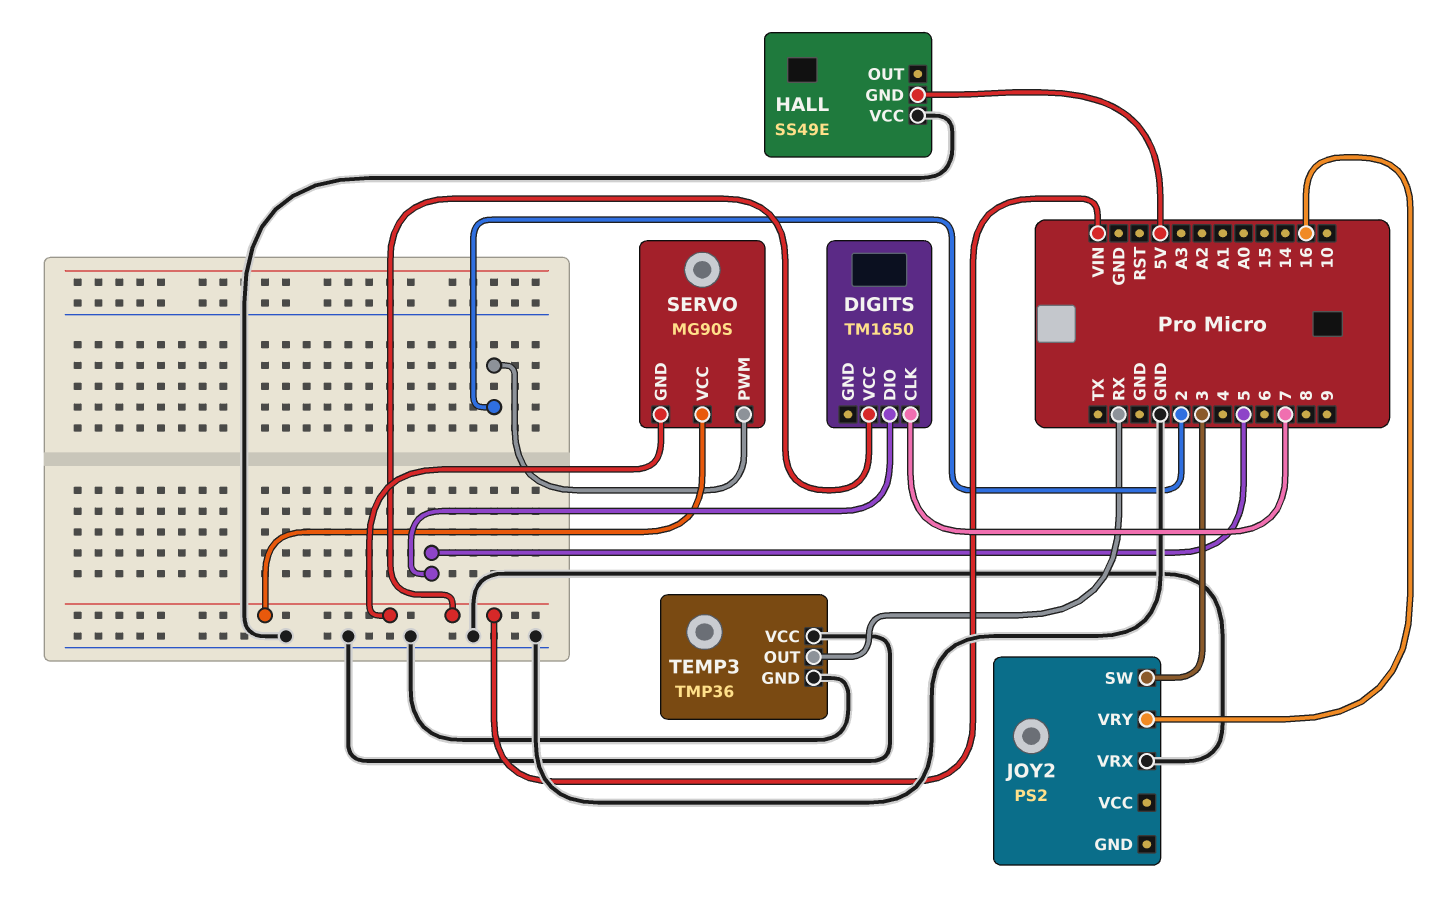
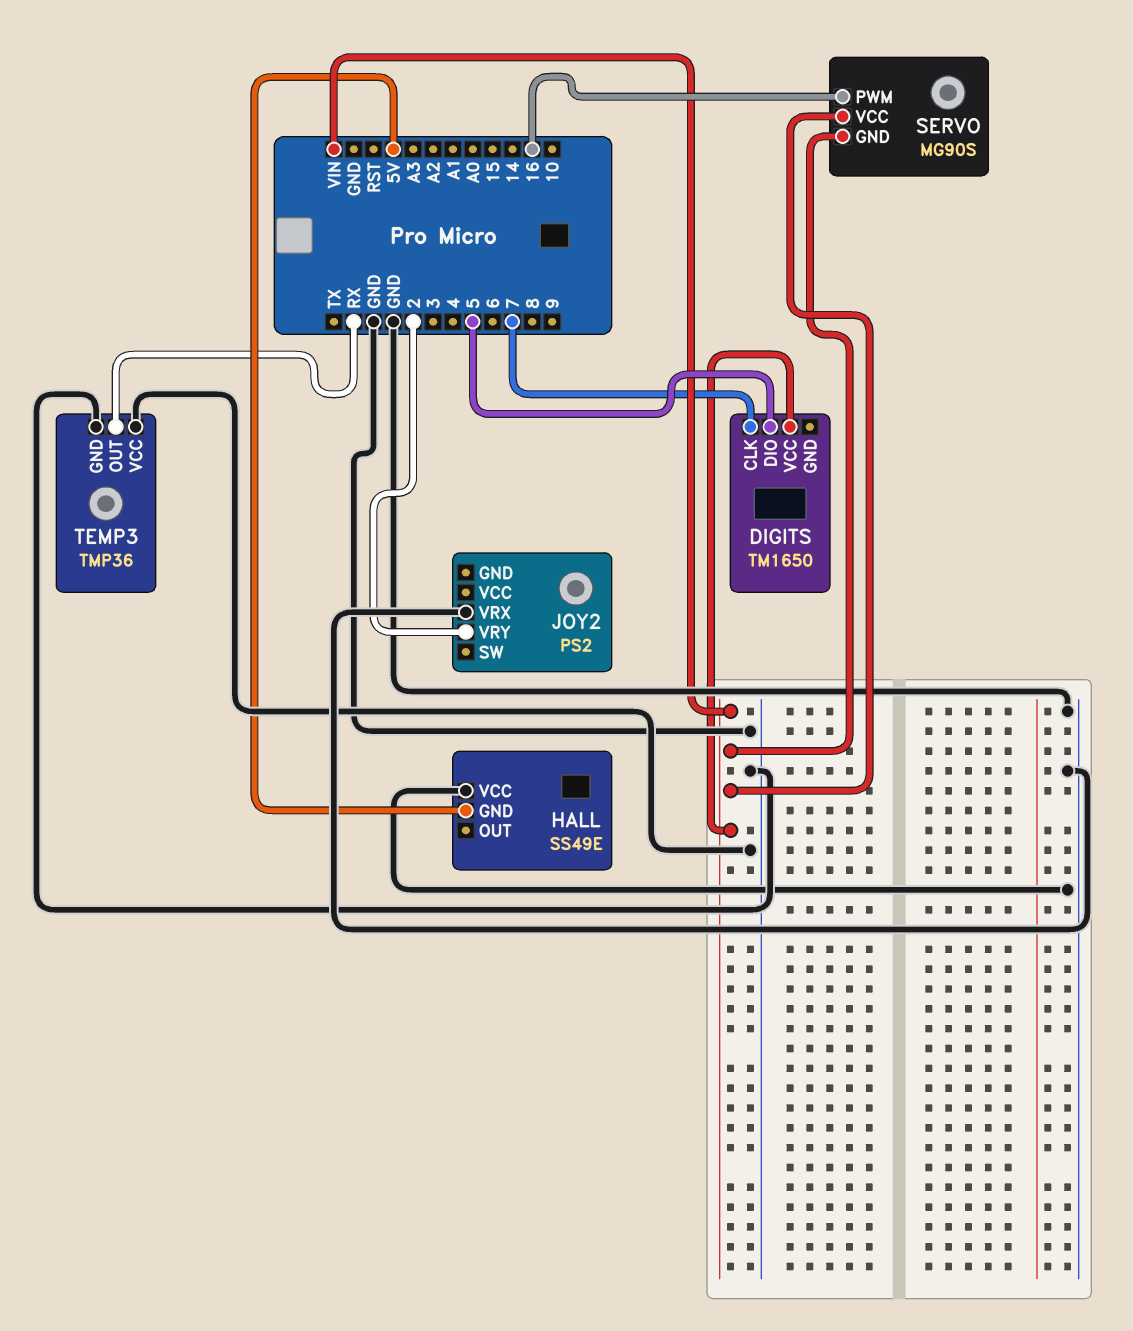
JOY2 pin SW: 3 -> none
JOY2 pin VRY: 16 -> 2
SERVO pin PWM: 2 -> 16

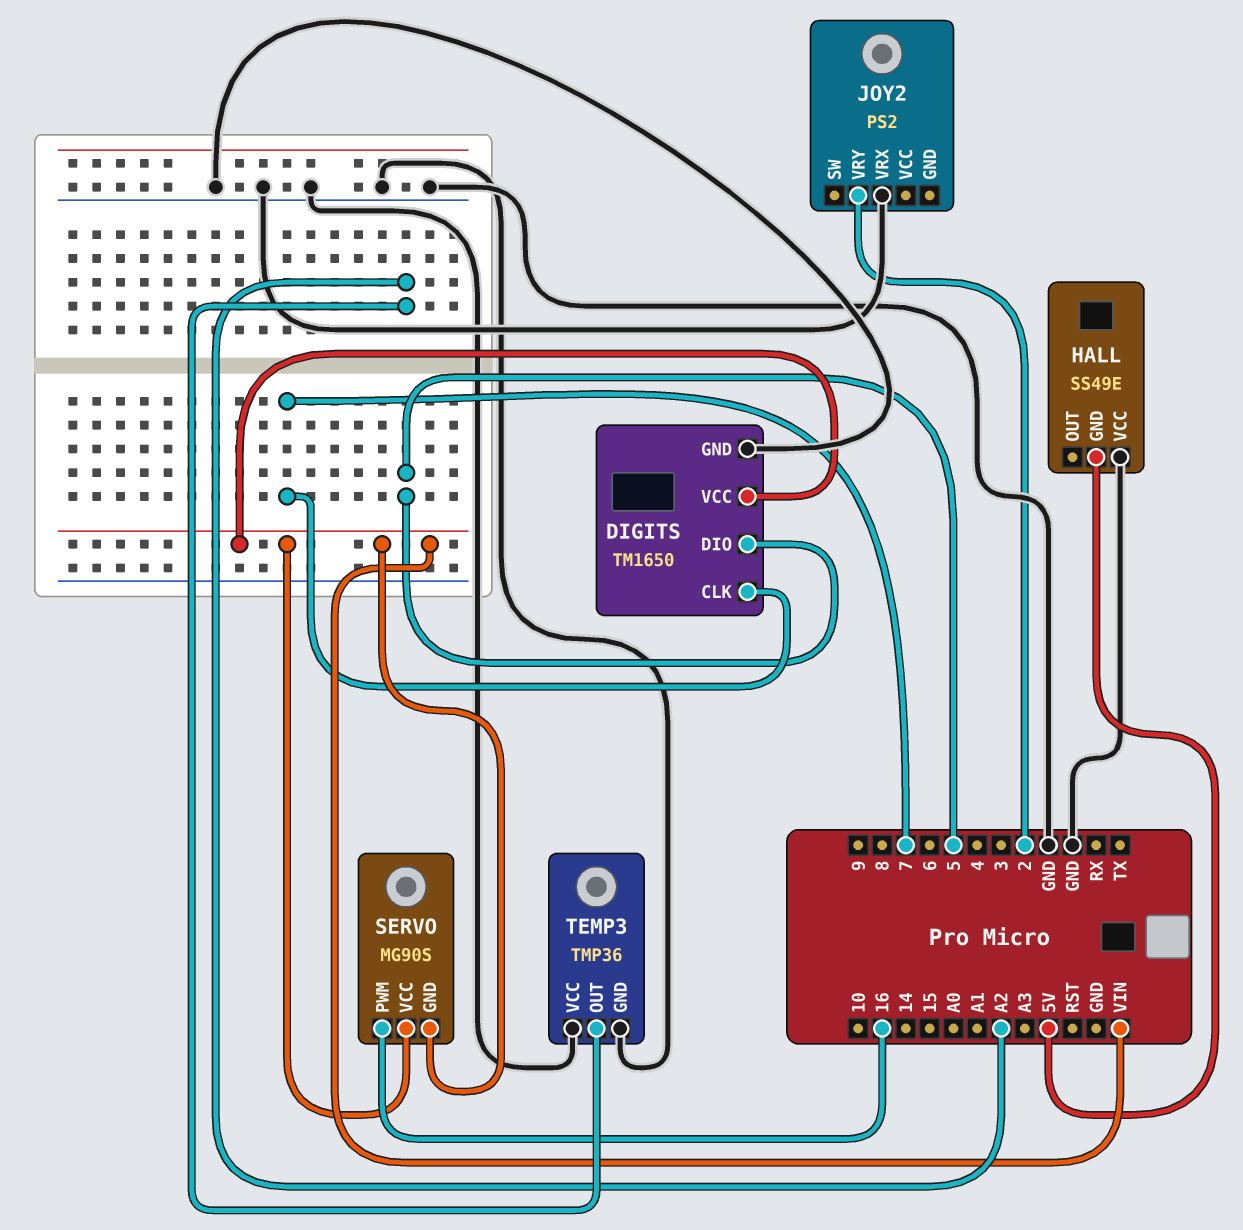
DIGITS pin GND: none -> GND
TEMP3 pin OUT: RX -> A2

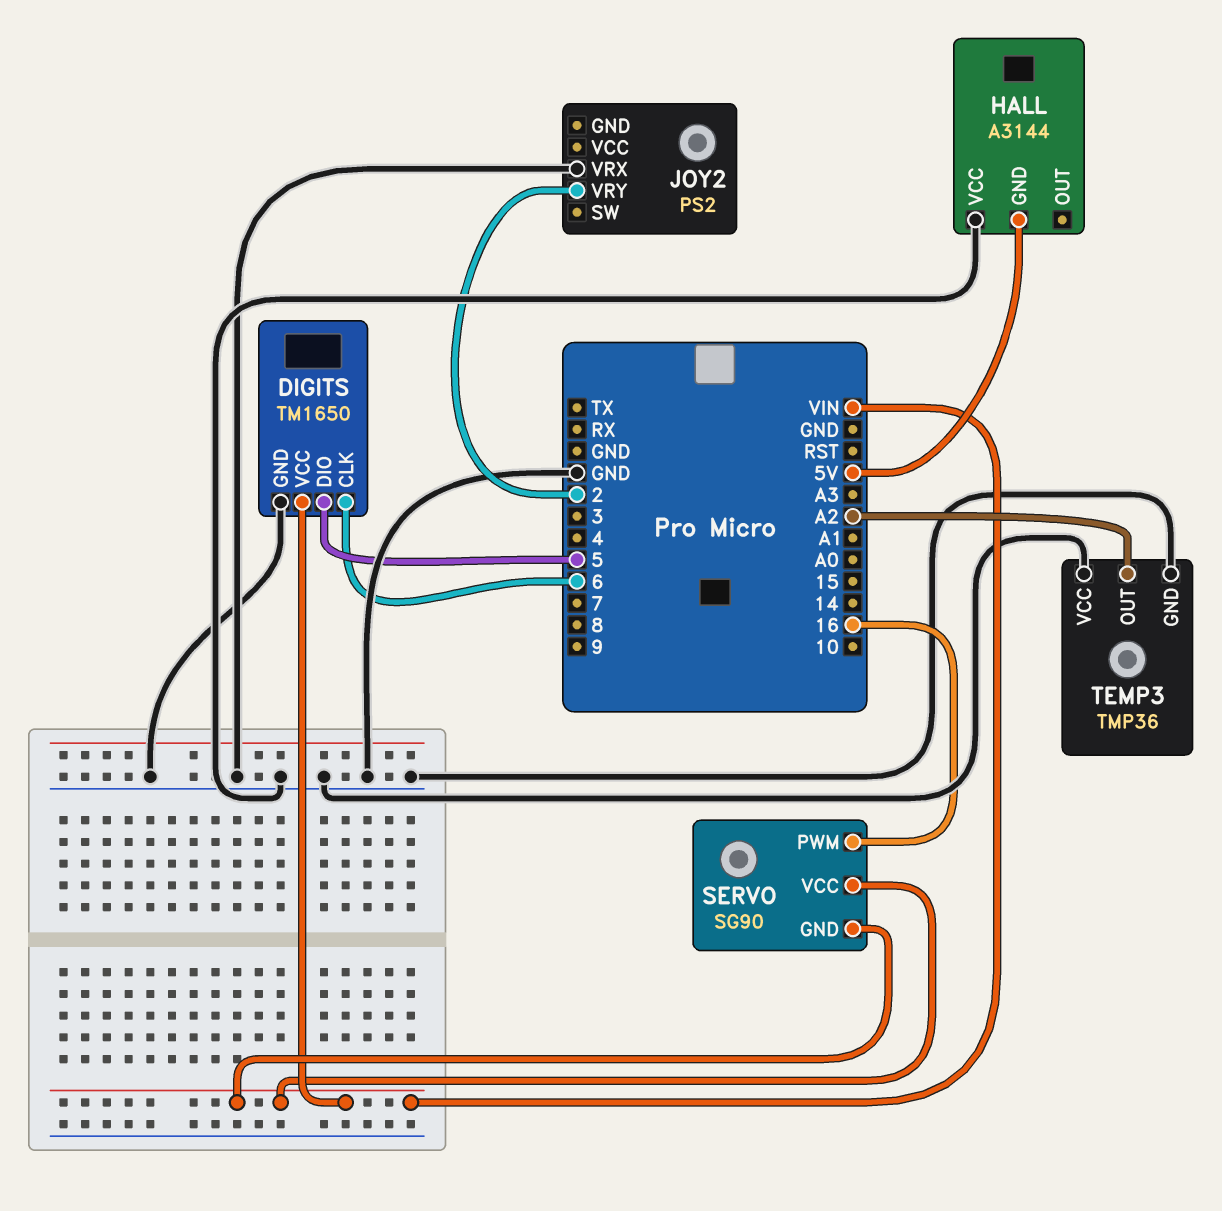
DIGITS pin CLK: 7 -> 6
HALL: SS49E -> A3144
SERVO: MG90S -> SG90

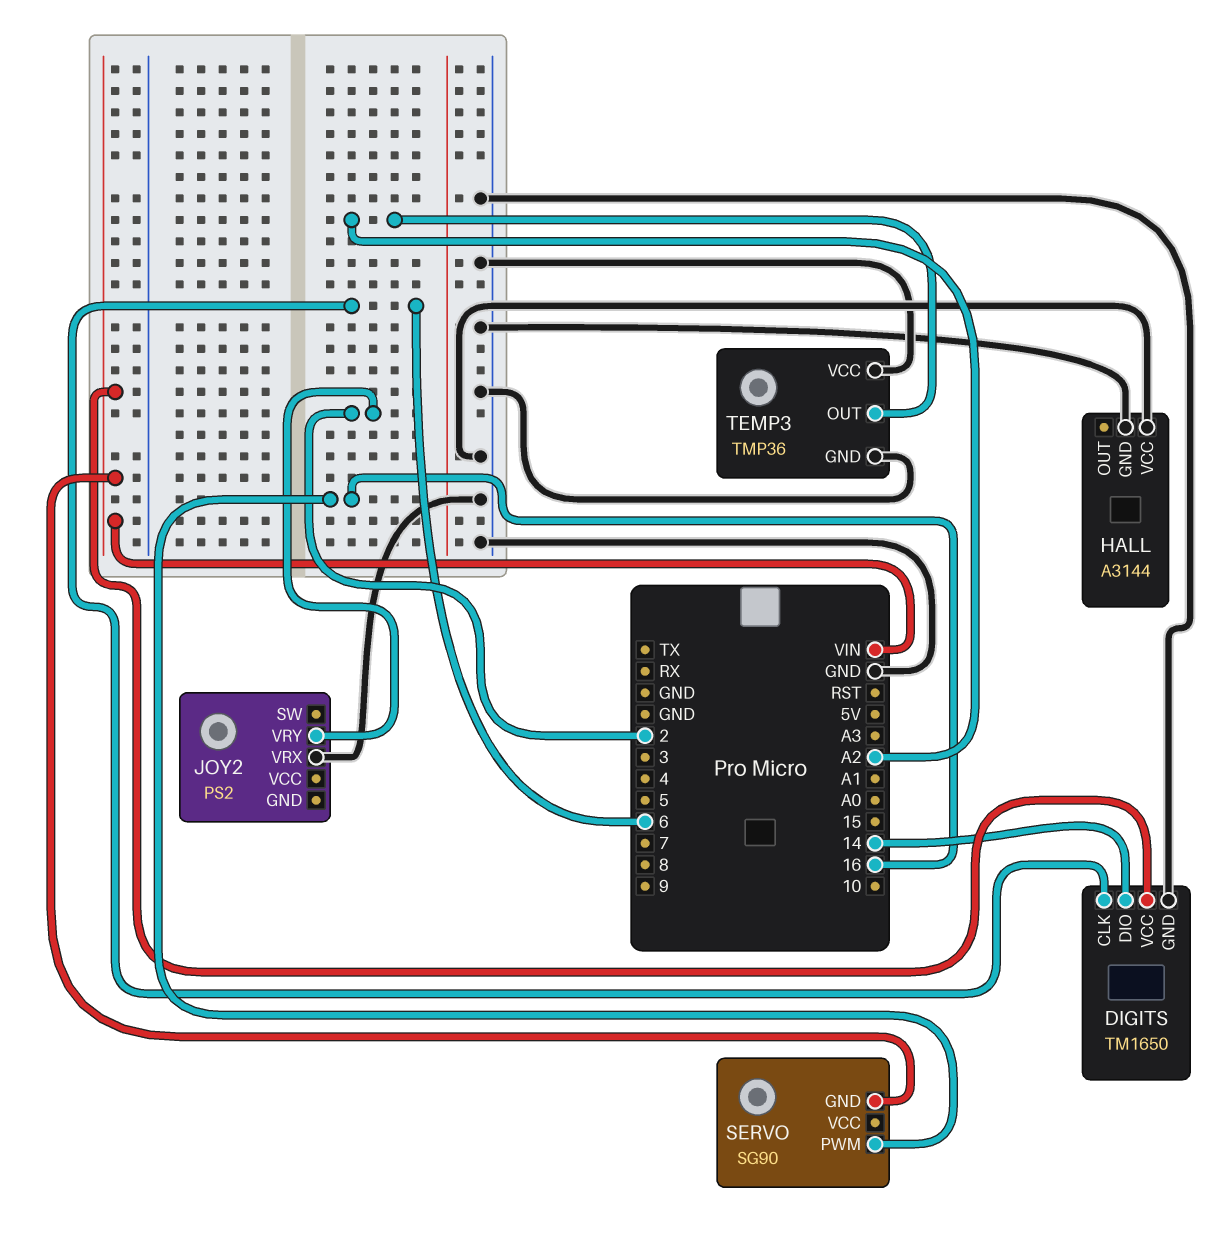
DIGITS pin DIO: 5 -> 14
HALL pin GND: 5V -> GND
SERVO pin VCC: VIN -> none

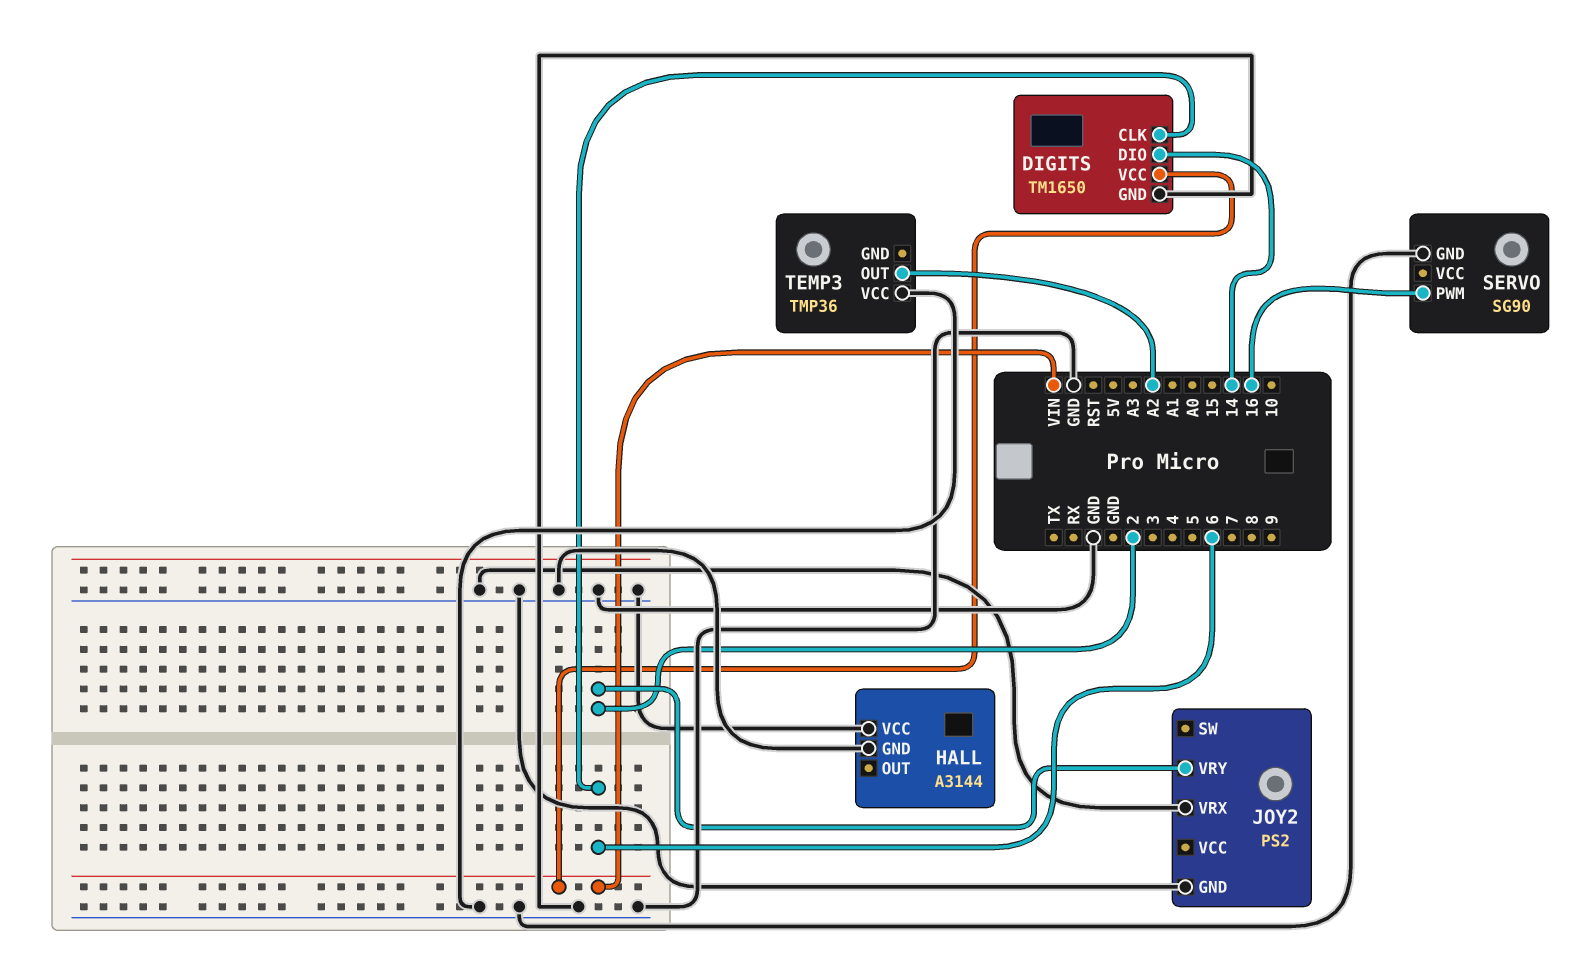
JOY2 pin GND: none -> GND
SERVO pin GND: VIN -> GND
TEMP3 pin GND: GND -> none

